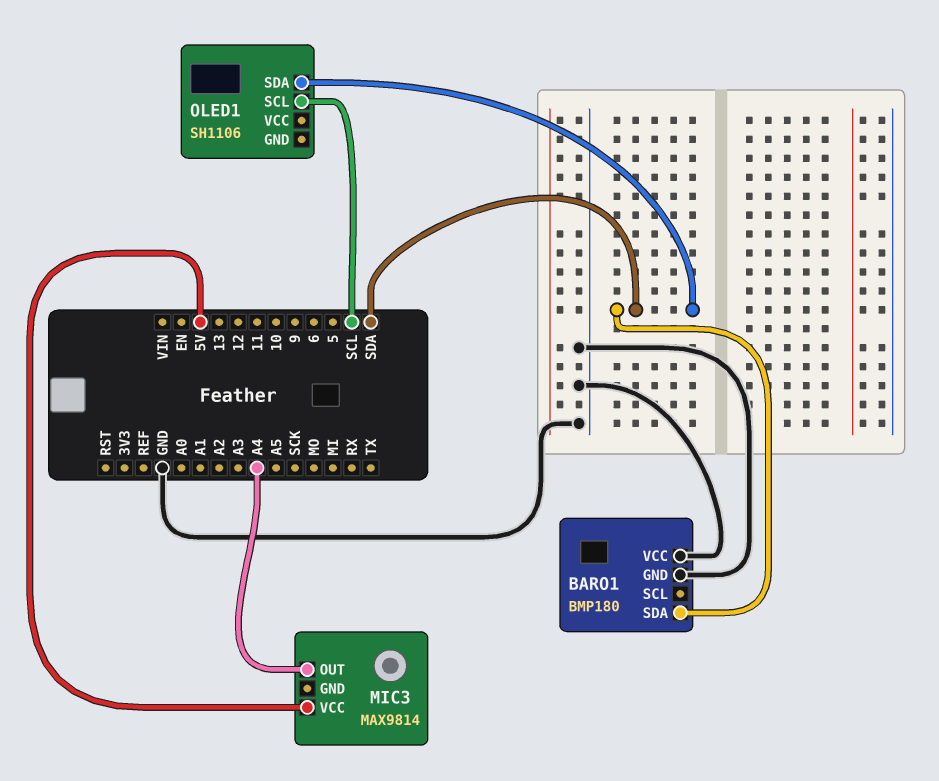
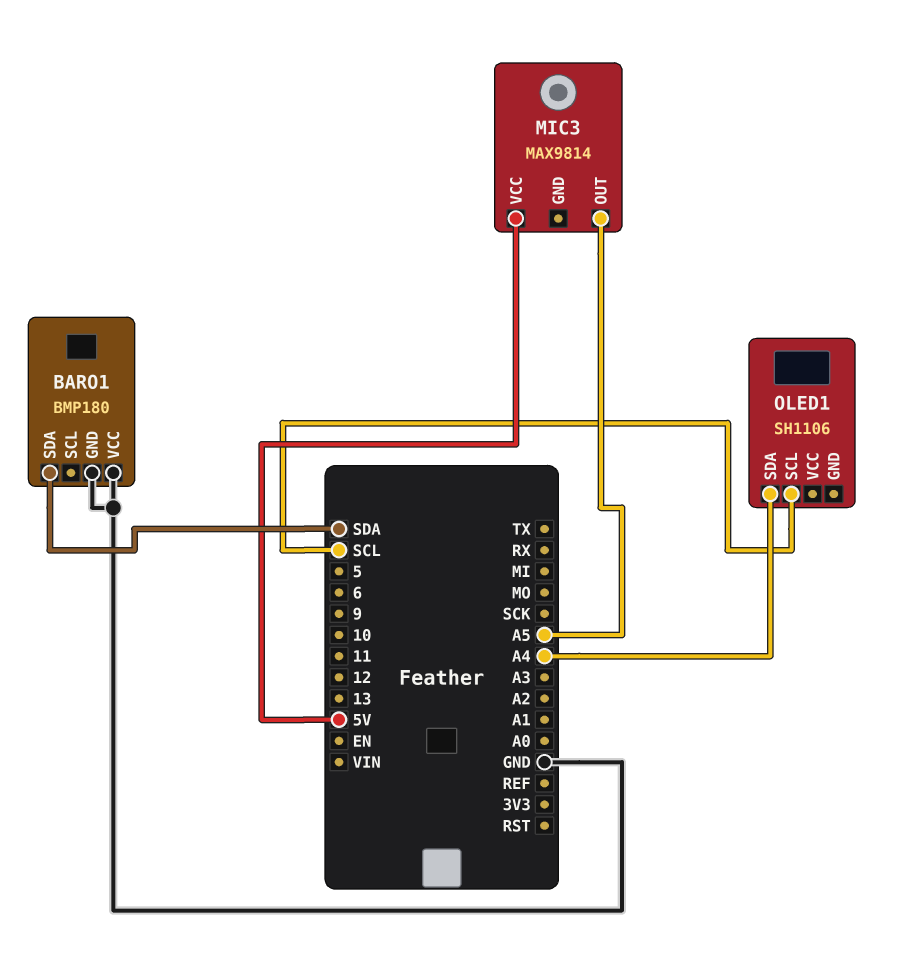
MIC3 pin OUT: A4 -> A5
OLED1 pin SDA: SDA -> A4

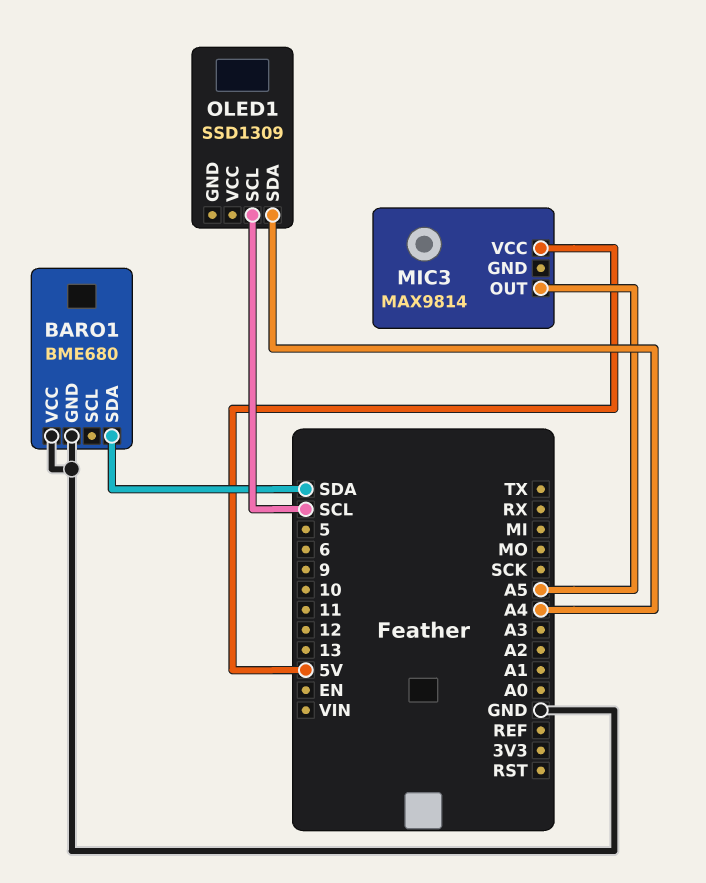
BARO1: BMP180 -> BME680
OLED1: SH1106 -> SSD1309

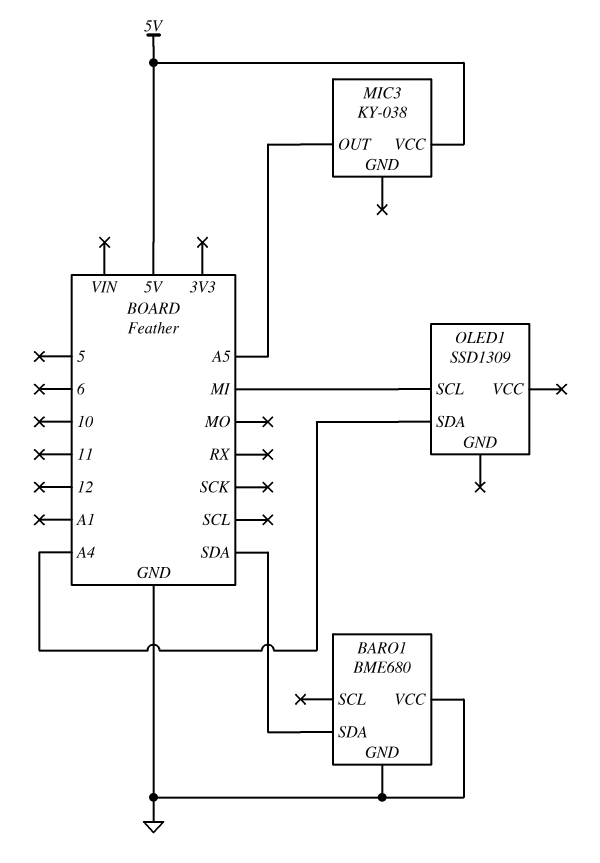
MIC3: MAX9814 -> KY-038
OLED1 pin SCL: SCL -> MI

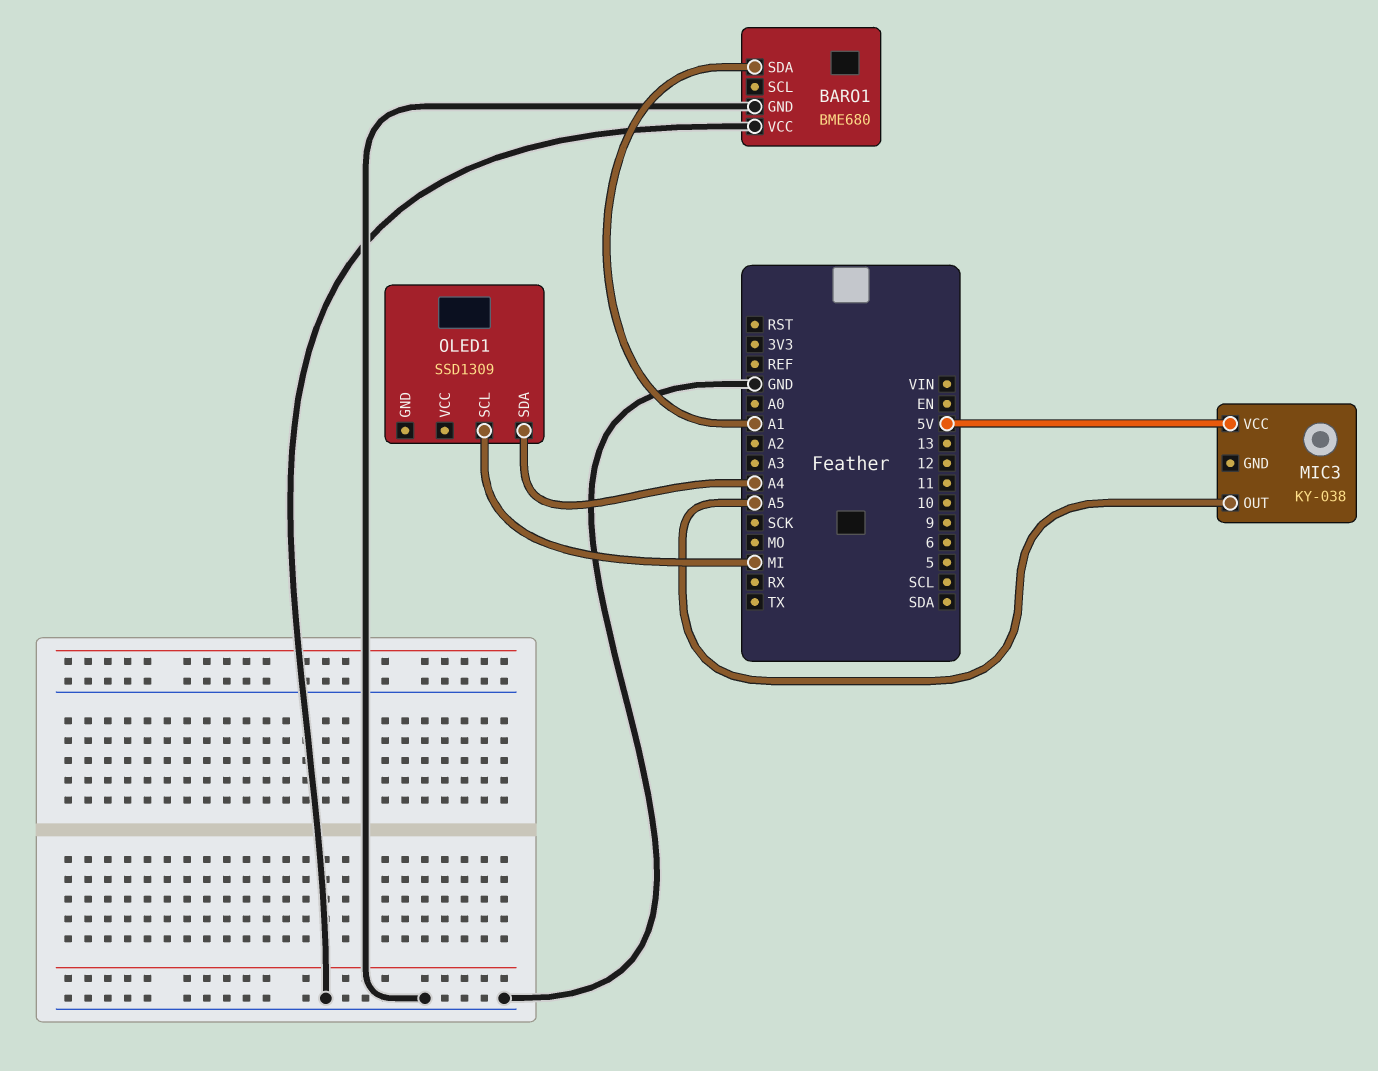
BARO1 pin SDA: SDA -> A1

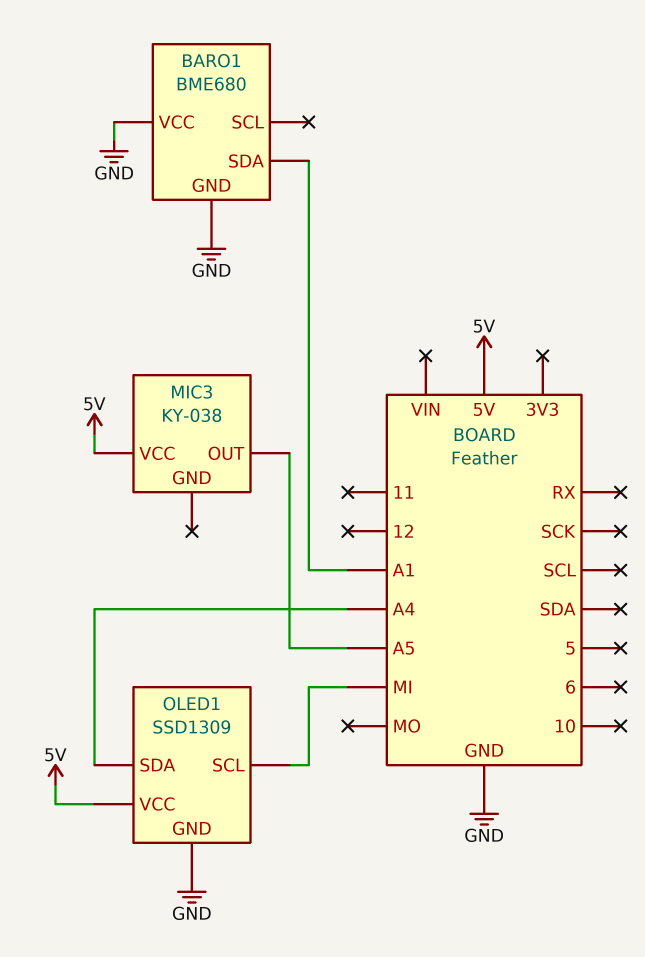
OLED1 pin GND: none -> GND
OLED1 pin VCC: none -> 5V

